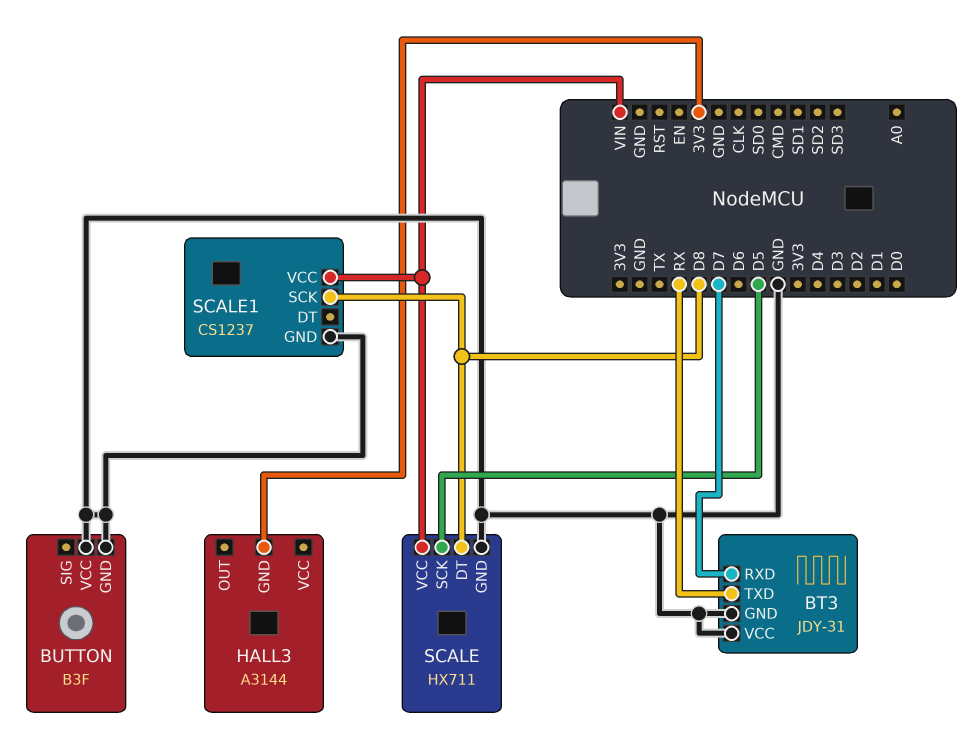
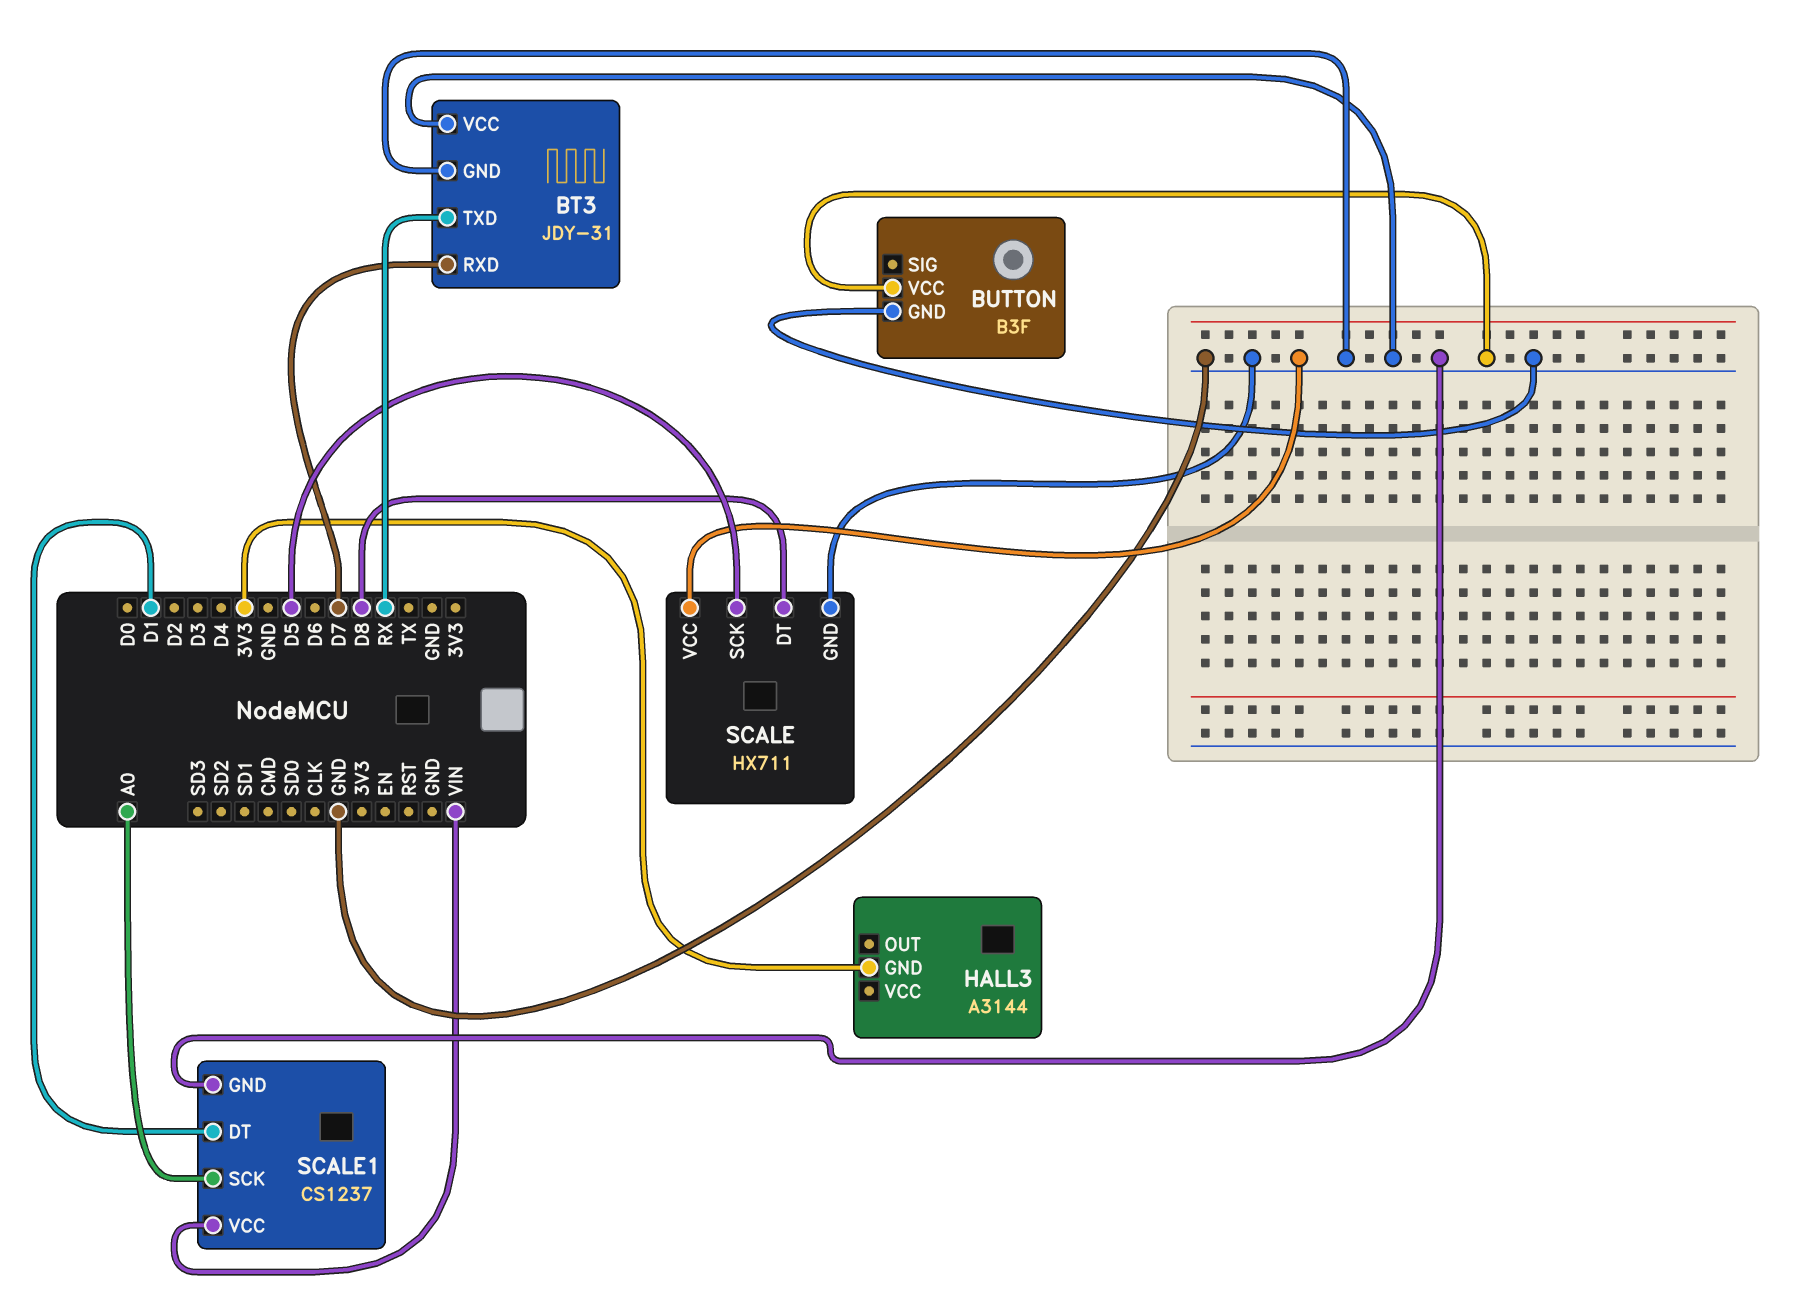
SCALE pin VCC: VIN -> GND
SCALE1 pin DT: none -> D1
SCALE1 pin SCK: D8 -> A0

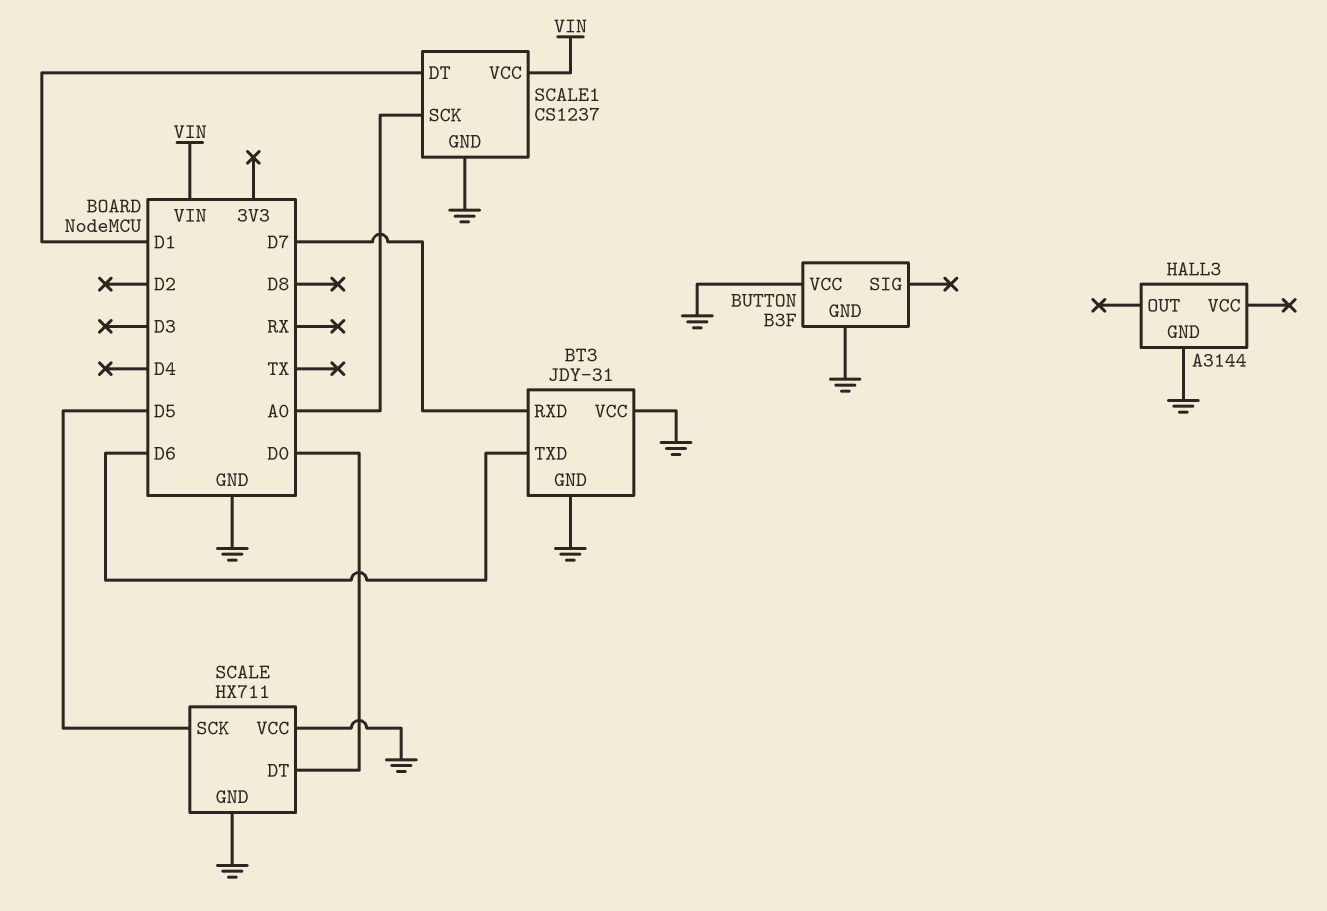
BT3 pin TXD: RX -> D6
HALL3 pin GND: 3V3 -> GND
SCALE pin DT: D8 -> D0

